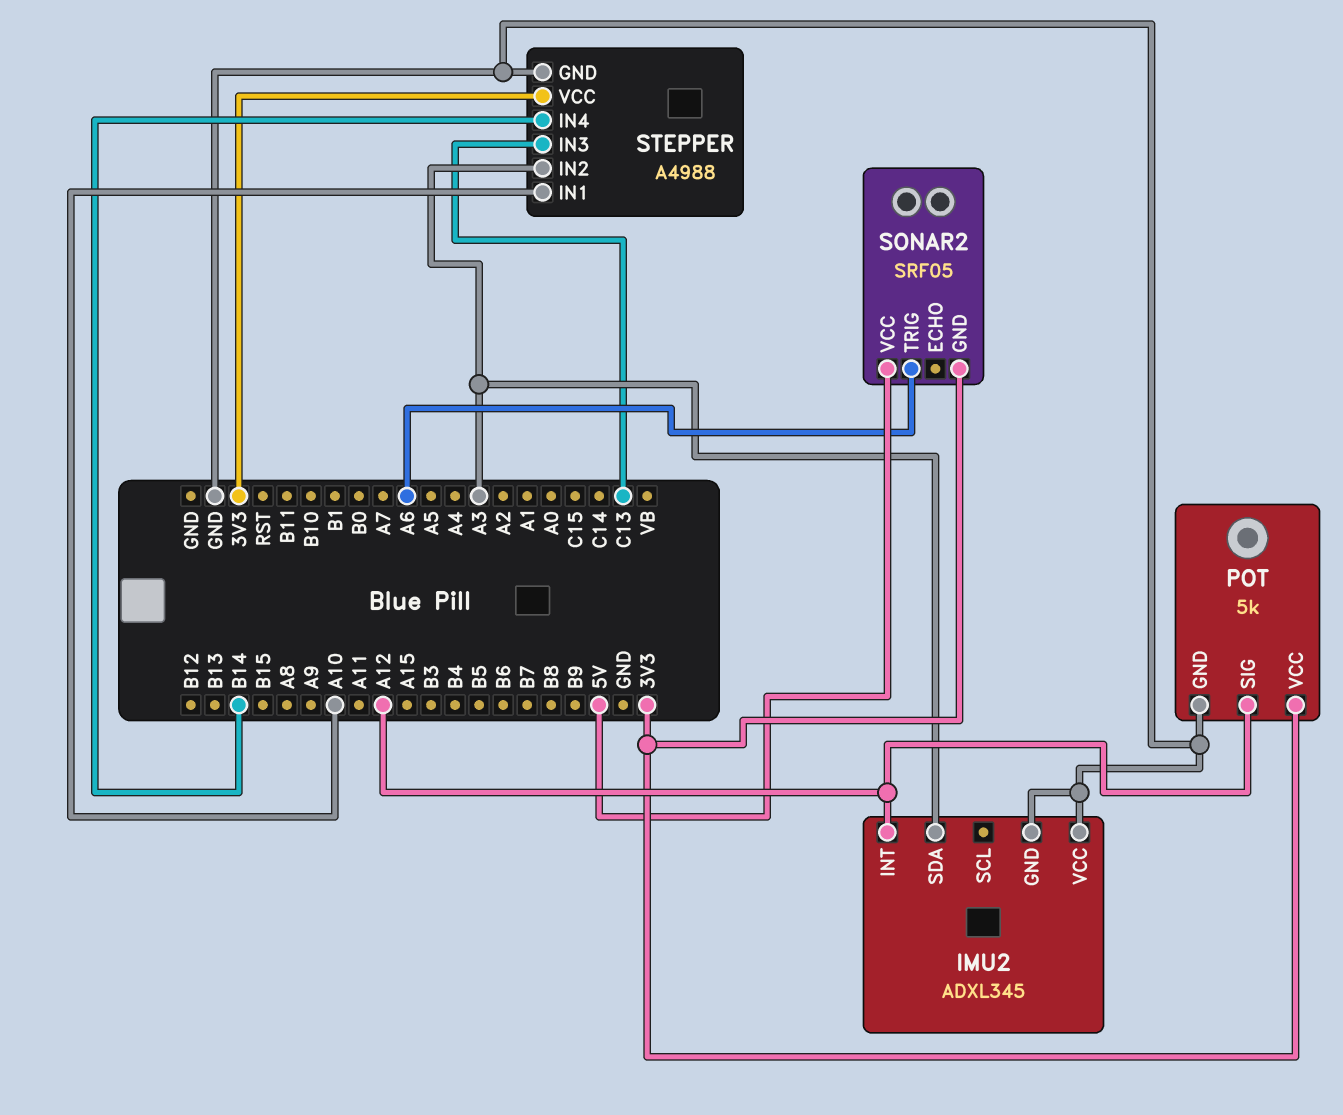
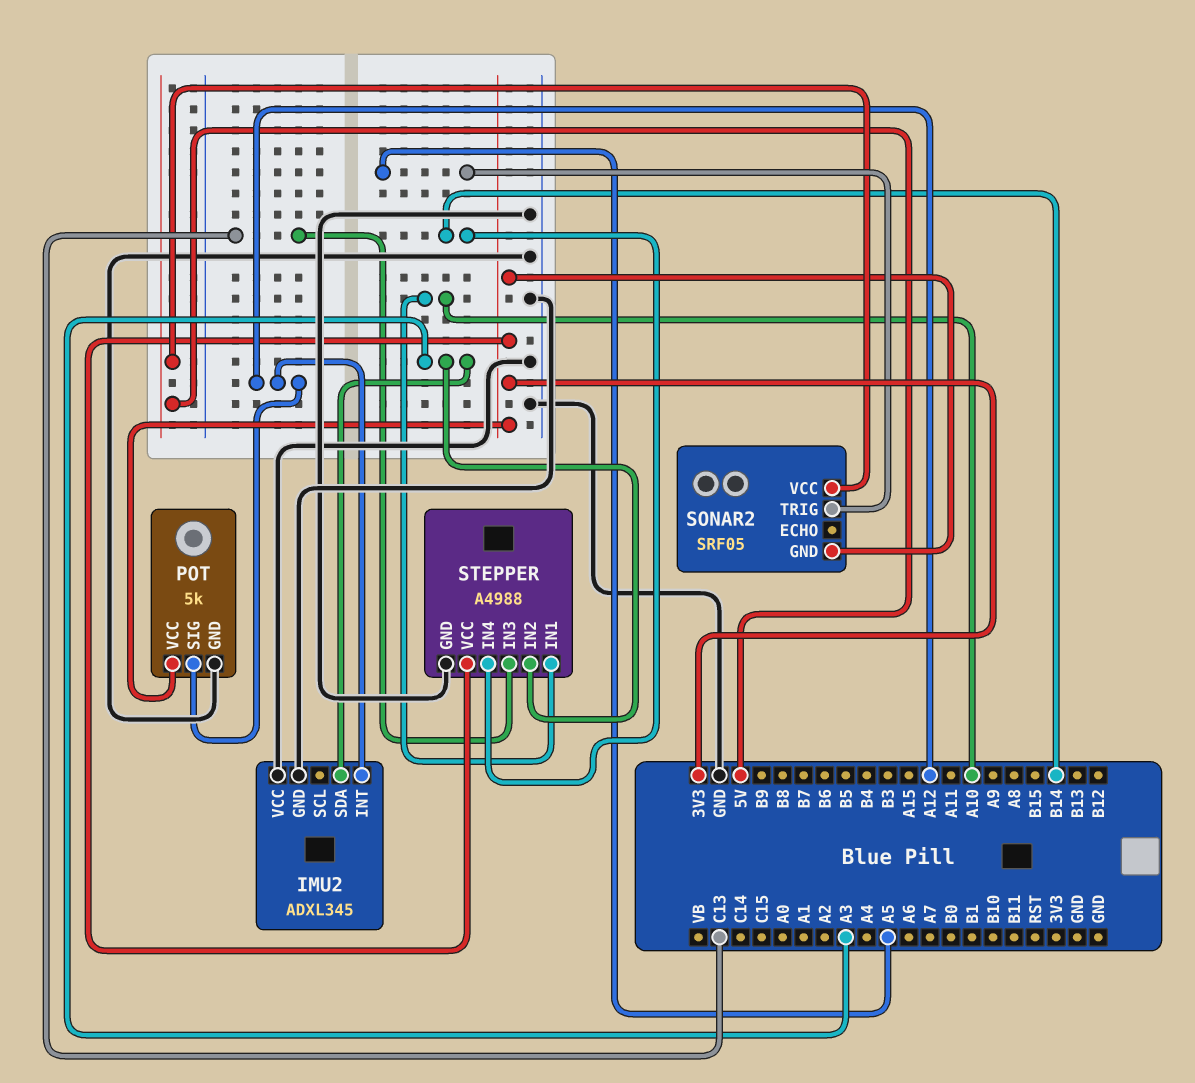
SONAR2 pin TRIG: A6 -> A5

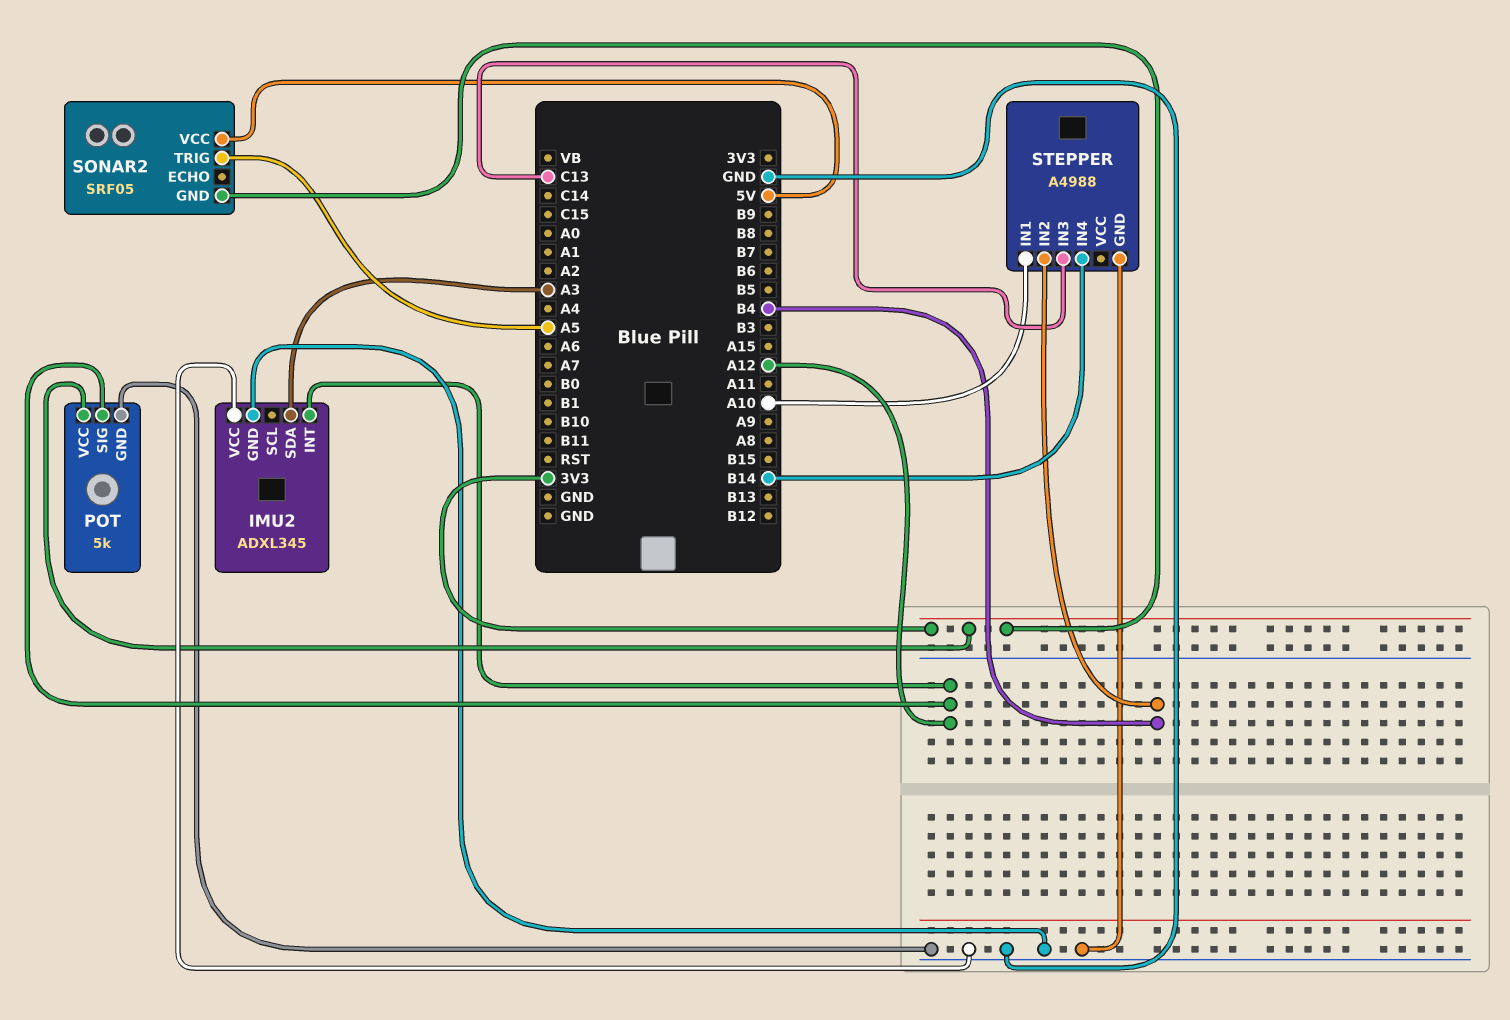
STEPPER pin IN2: A3 -> B4
STEPPER pin VCC: 3V3 -> none

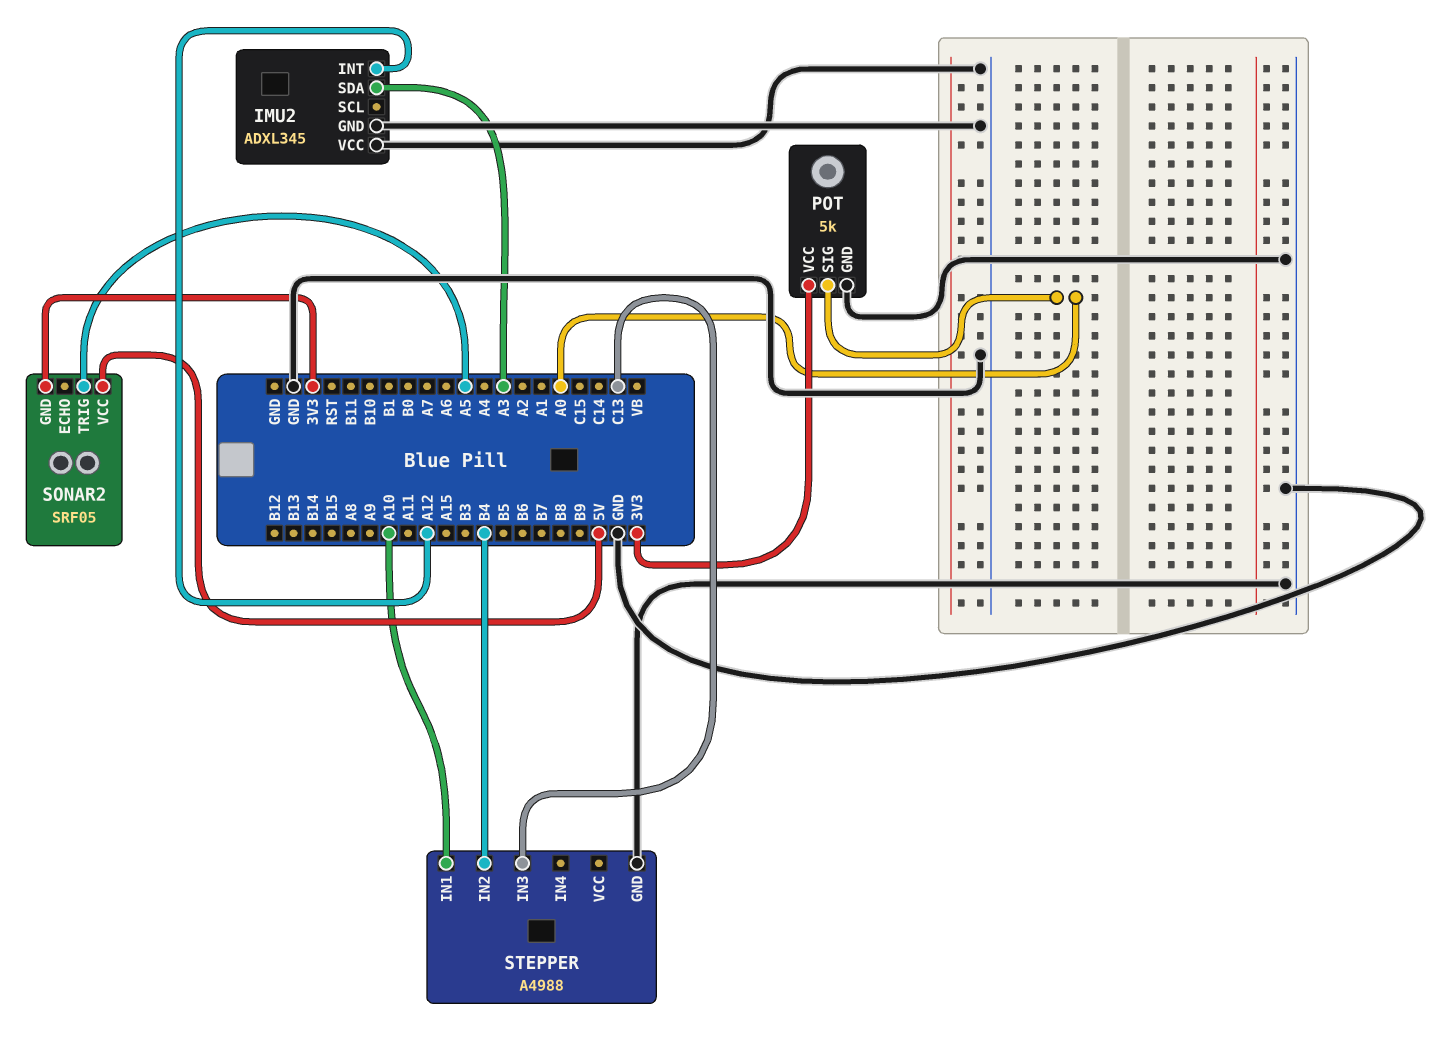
POT pin SIG: A12 -> A0
STEPPER pin IN4: B14 -> none

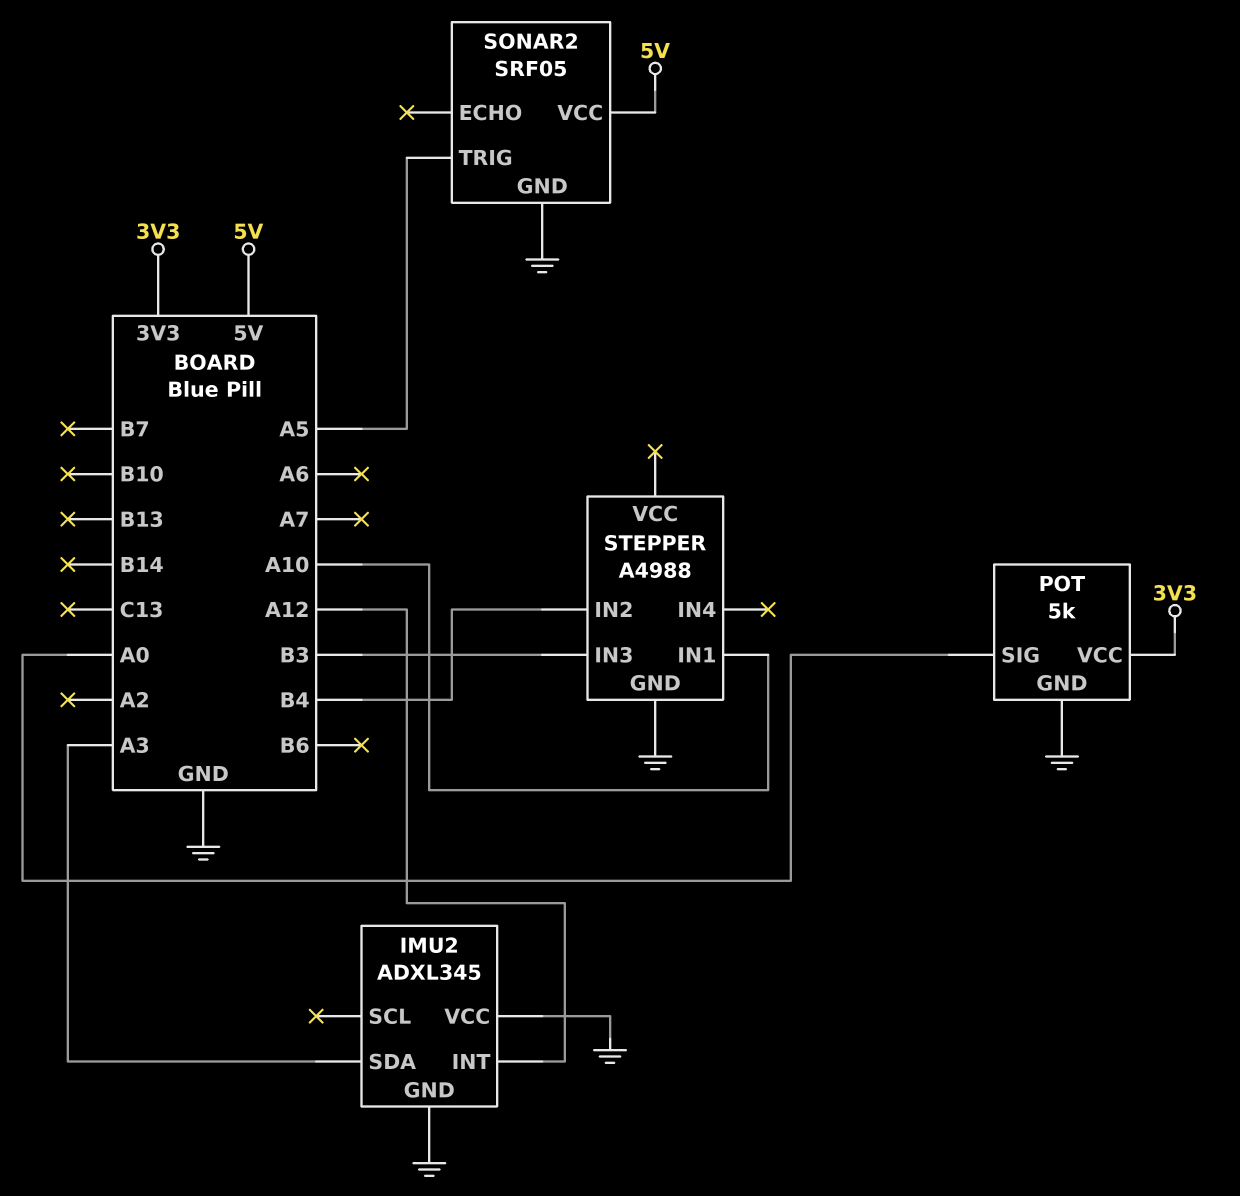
SONAR2 pin GND: 3V3 -> GND
STEPPER pin IN3: C13 -> B3

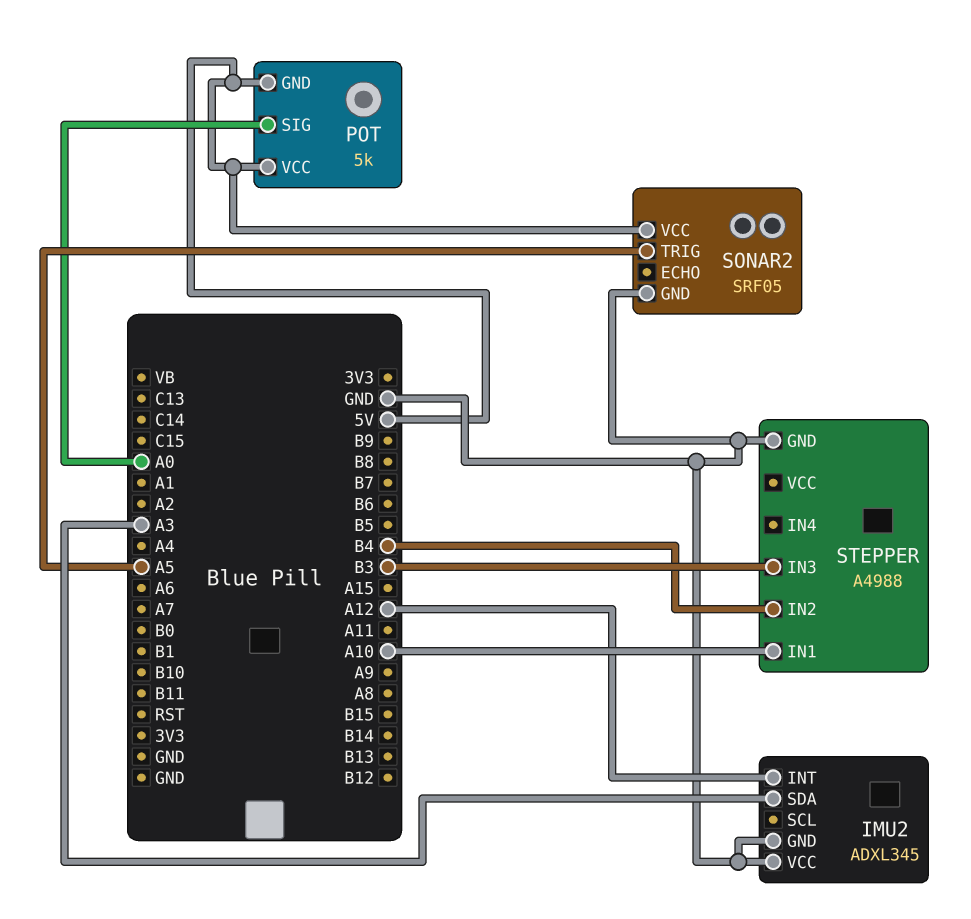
POT pin GND: GND -> 5V
POT pin VCC: 3V3 -> 5V

